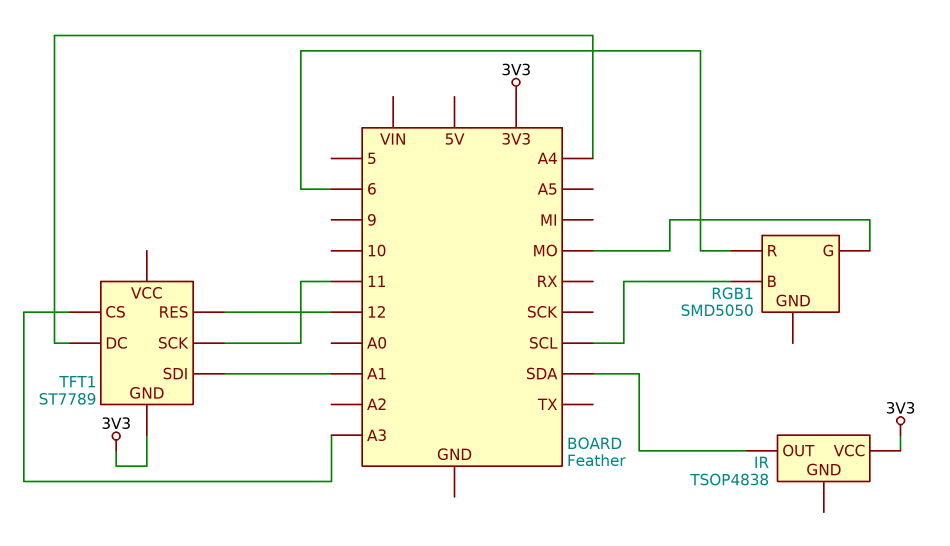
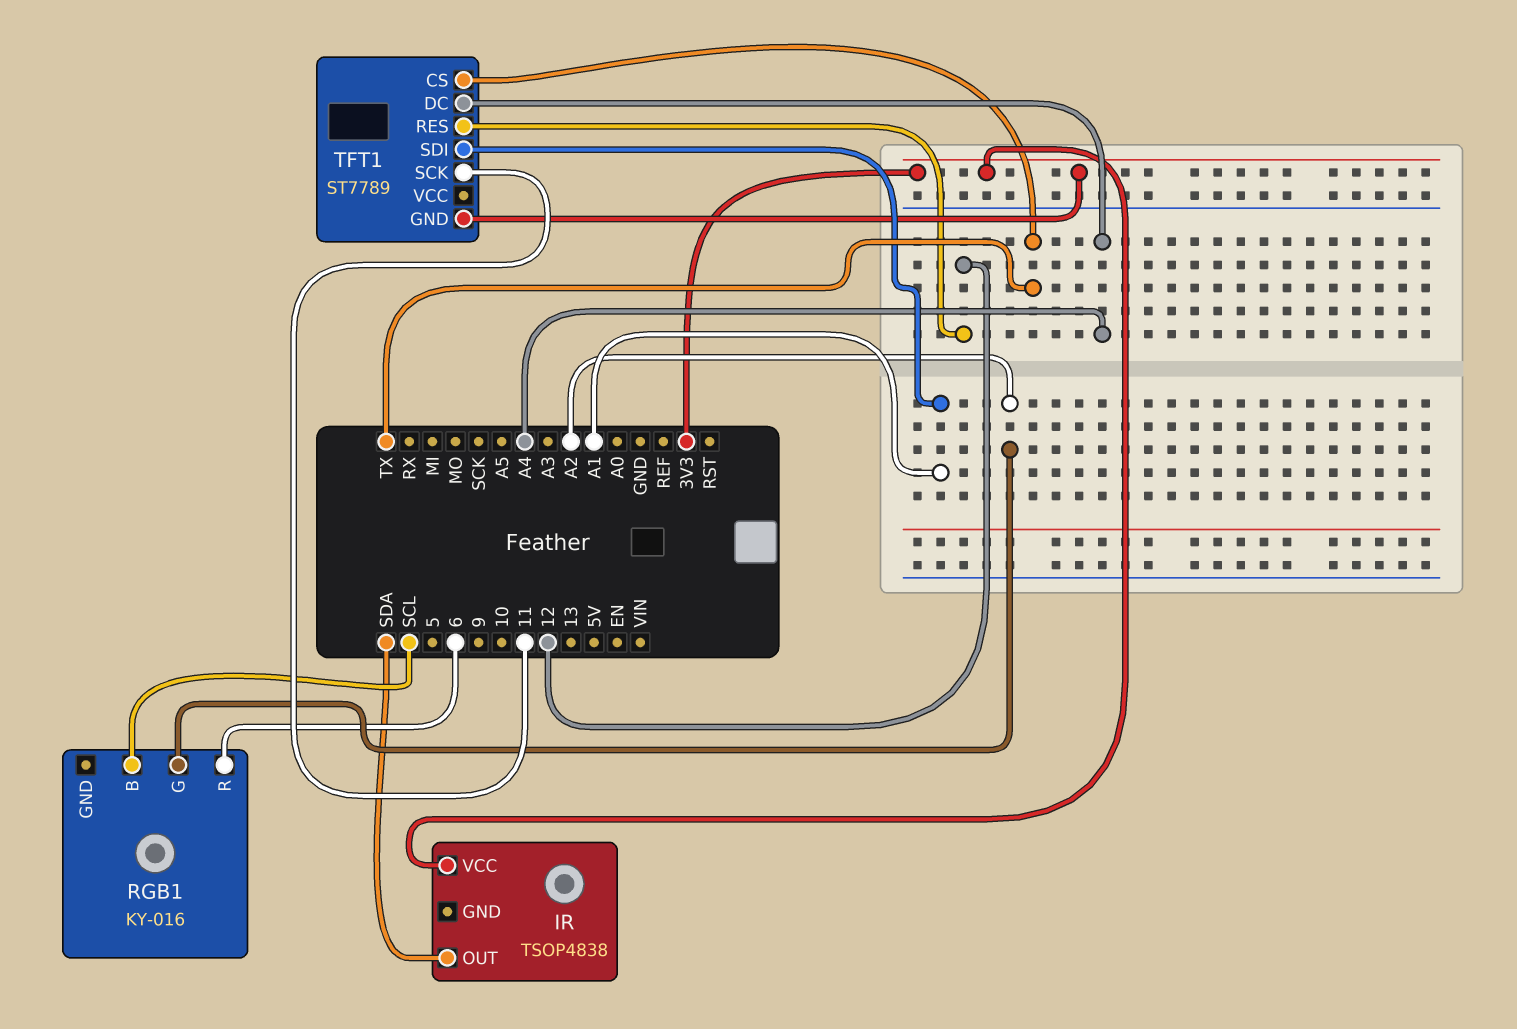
RGB1: SMD5050 -> KY-016
RGB1 pin G: MO -> A2
TFT1 pin CS: A3 -> TX

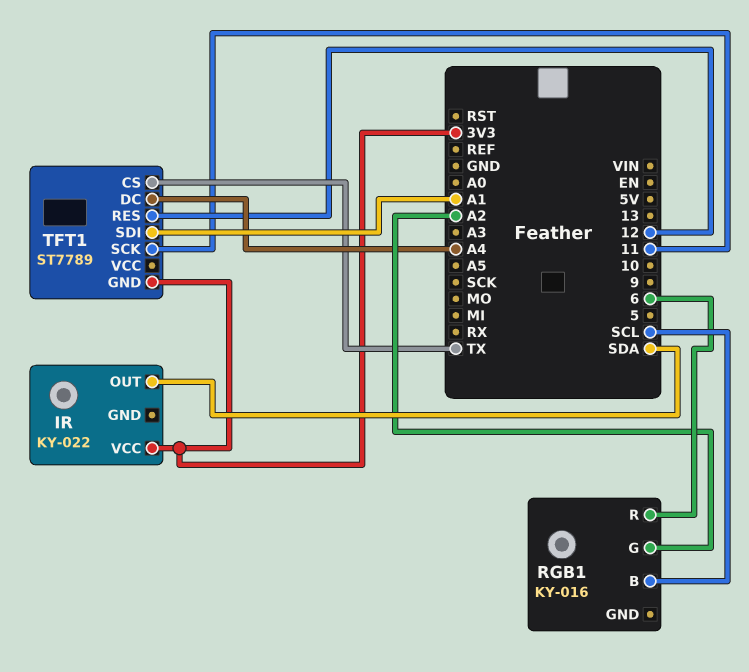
IR: TSOP4838 -> KY-022

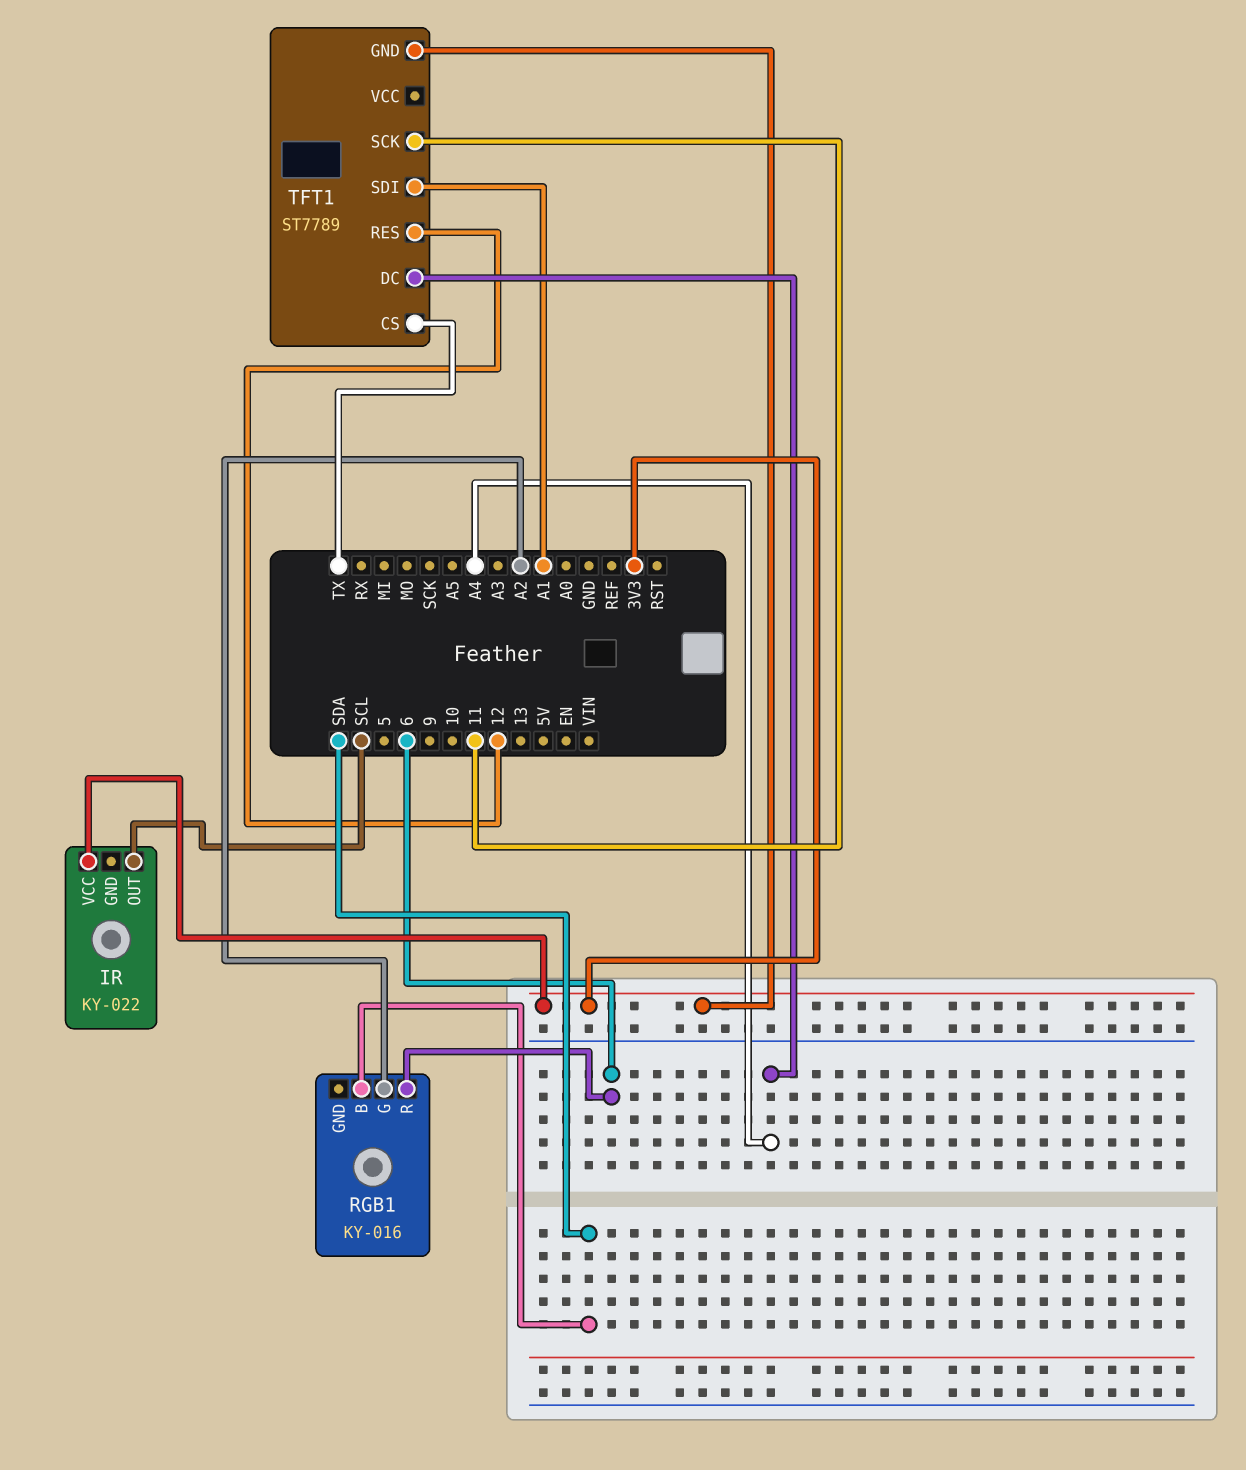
IR pin OUT: SDA -> SCL
RGB1 pin B: SCL -> SDA

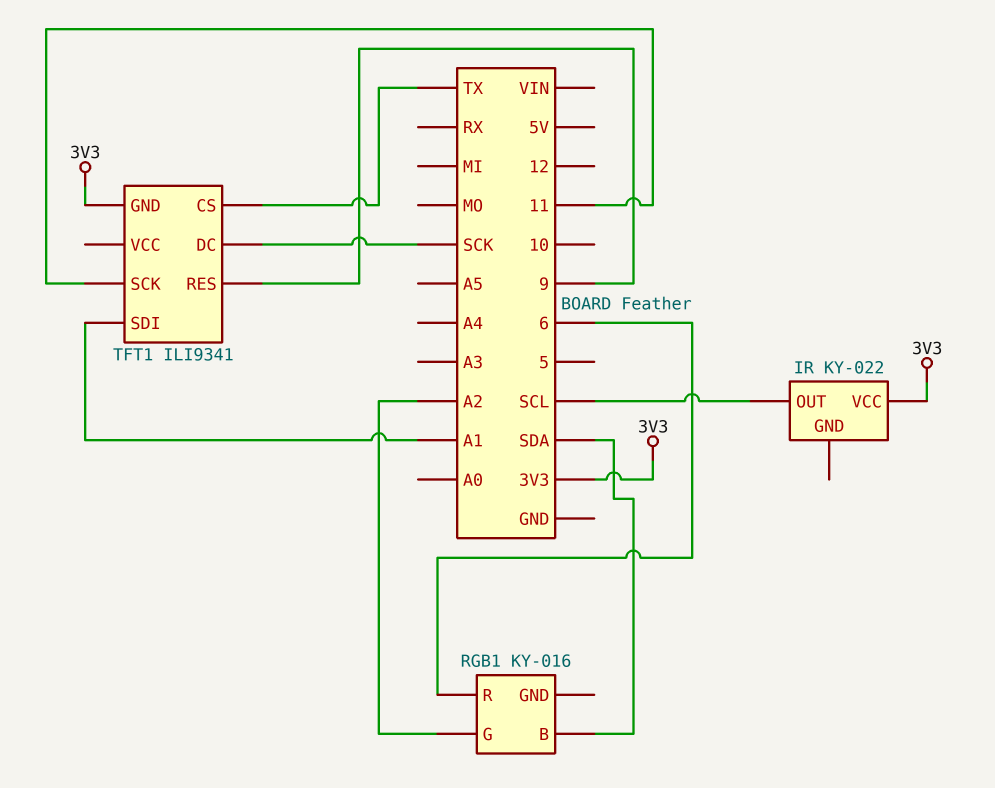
TFT1: ST7789 -> ILI9341
TFT1 pin DC: A4 -> SCK
TFT1 pin RES: 12 -> 9

